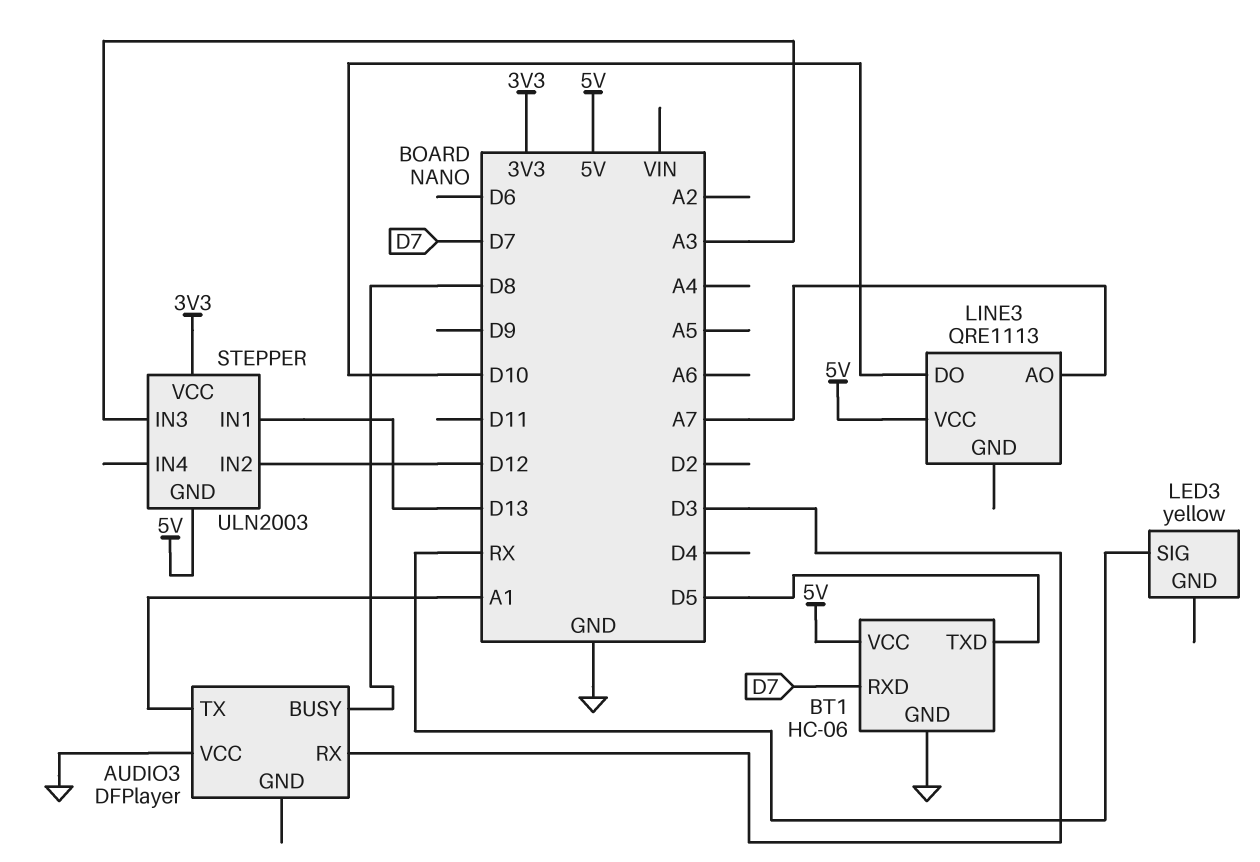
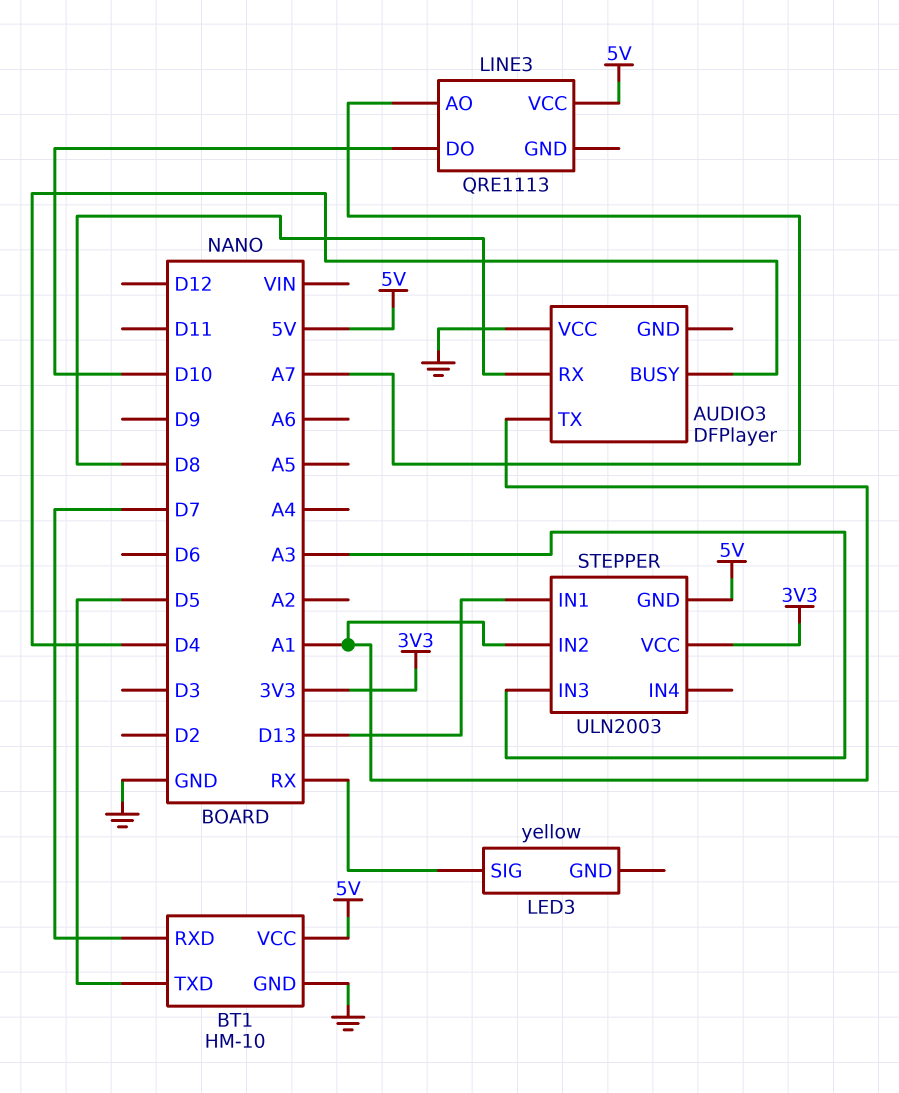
AUDIO3 pin BUSY: D8 -> D4
AUDIO3 pin RX: D3 -> D8
BT1: HC-06 -> HM-10
STEPPER pin IN2: D12 -> A1

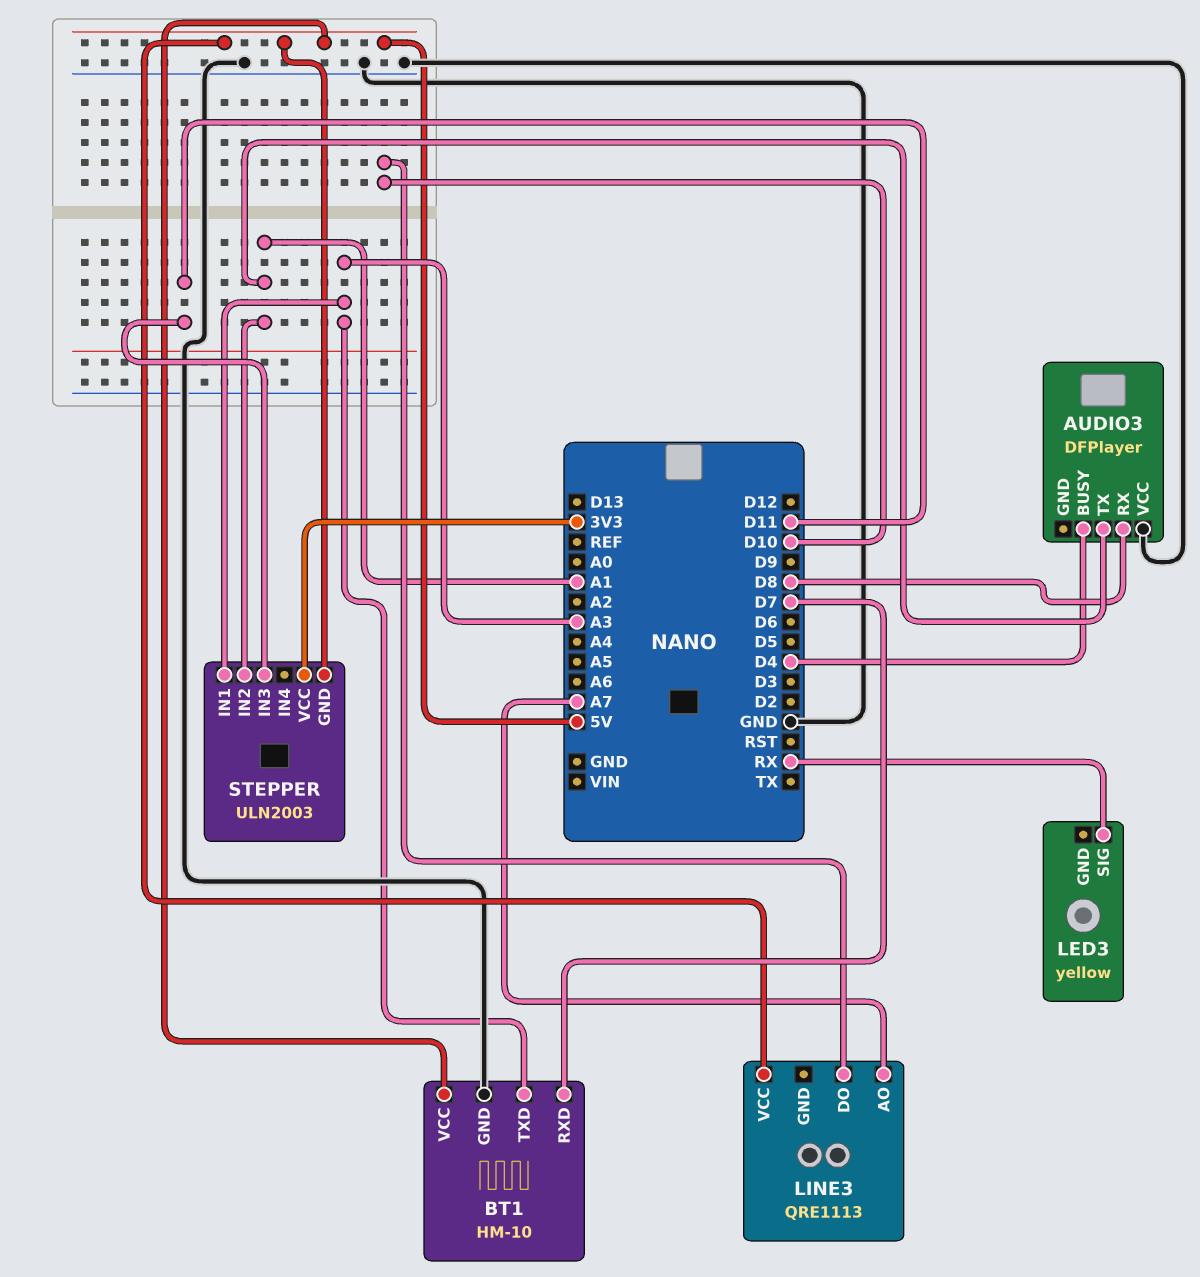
BT1 pin TXD: D5 -> A3
STEPPER pin IN1: D13 -> A3
STEPPER pin IN3: A3 -> D11

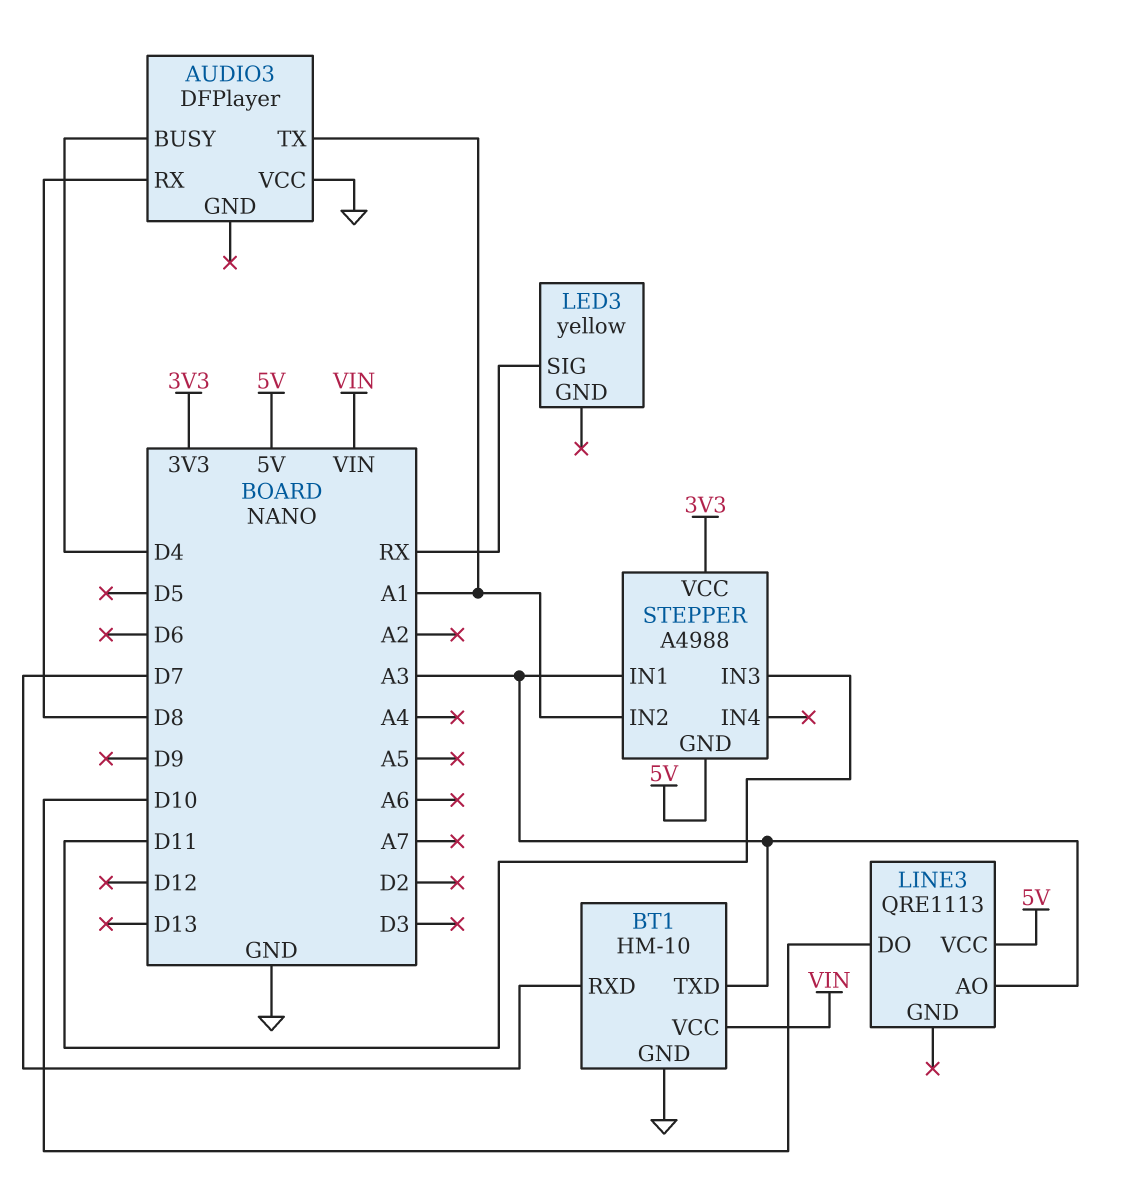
BT1 pin VCC: 5V -> VIN
LINE3 pin AO: A7 -> A3
STEPPER: ULN2003 -> A4988

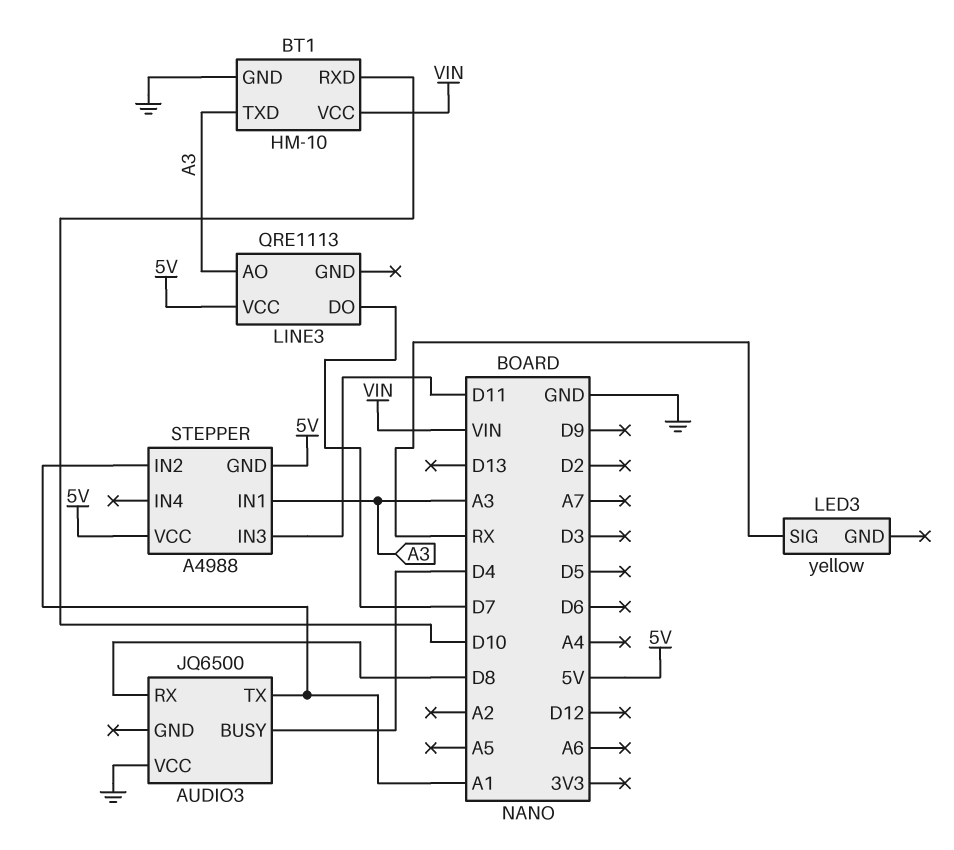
AUDIO3: DFPlayer -> JQ6500
BT1 pin RXD: D7 -> D10
LINE3 pin DO: D10 -> D7
STEPPER pin VCC: 3V3 -> 5V

